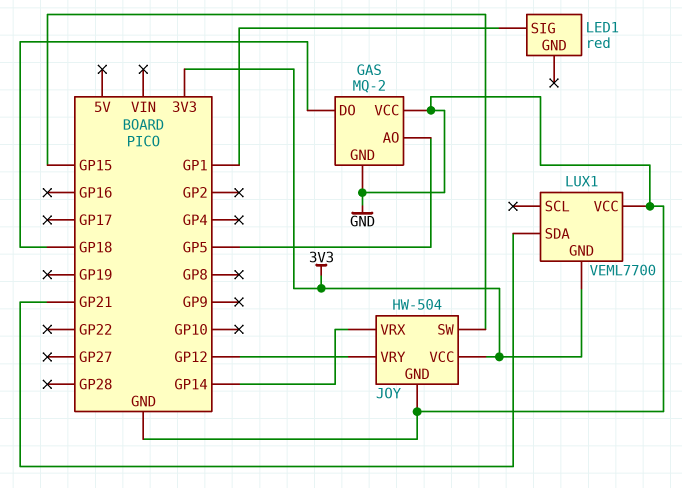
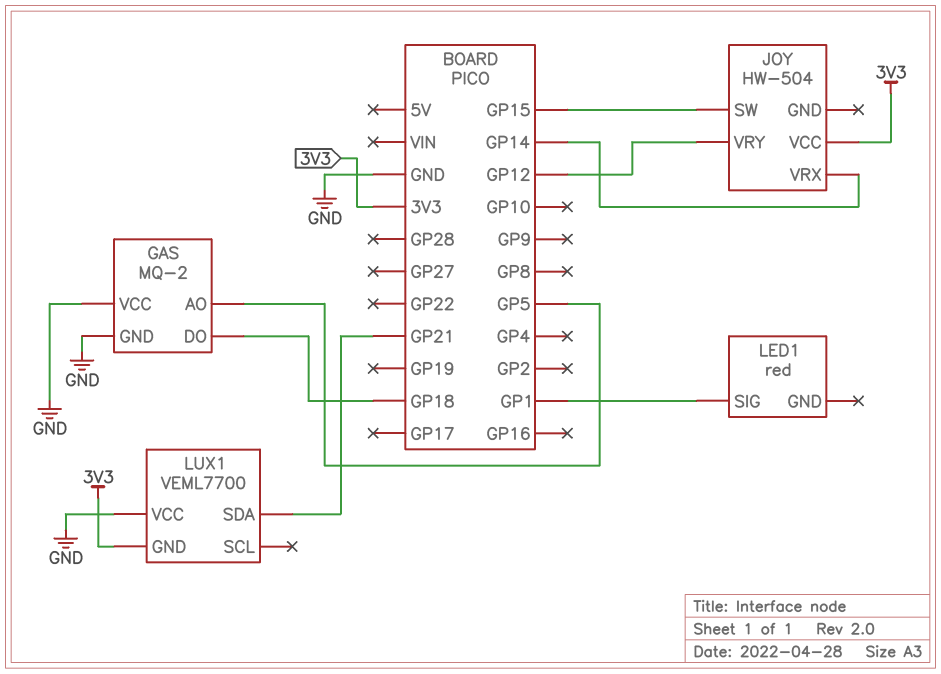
JOY pin GND: GND -> none

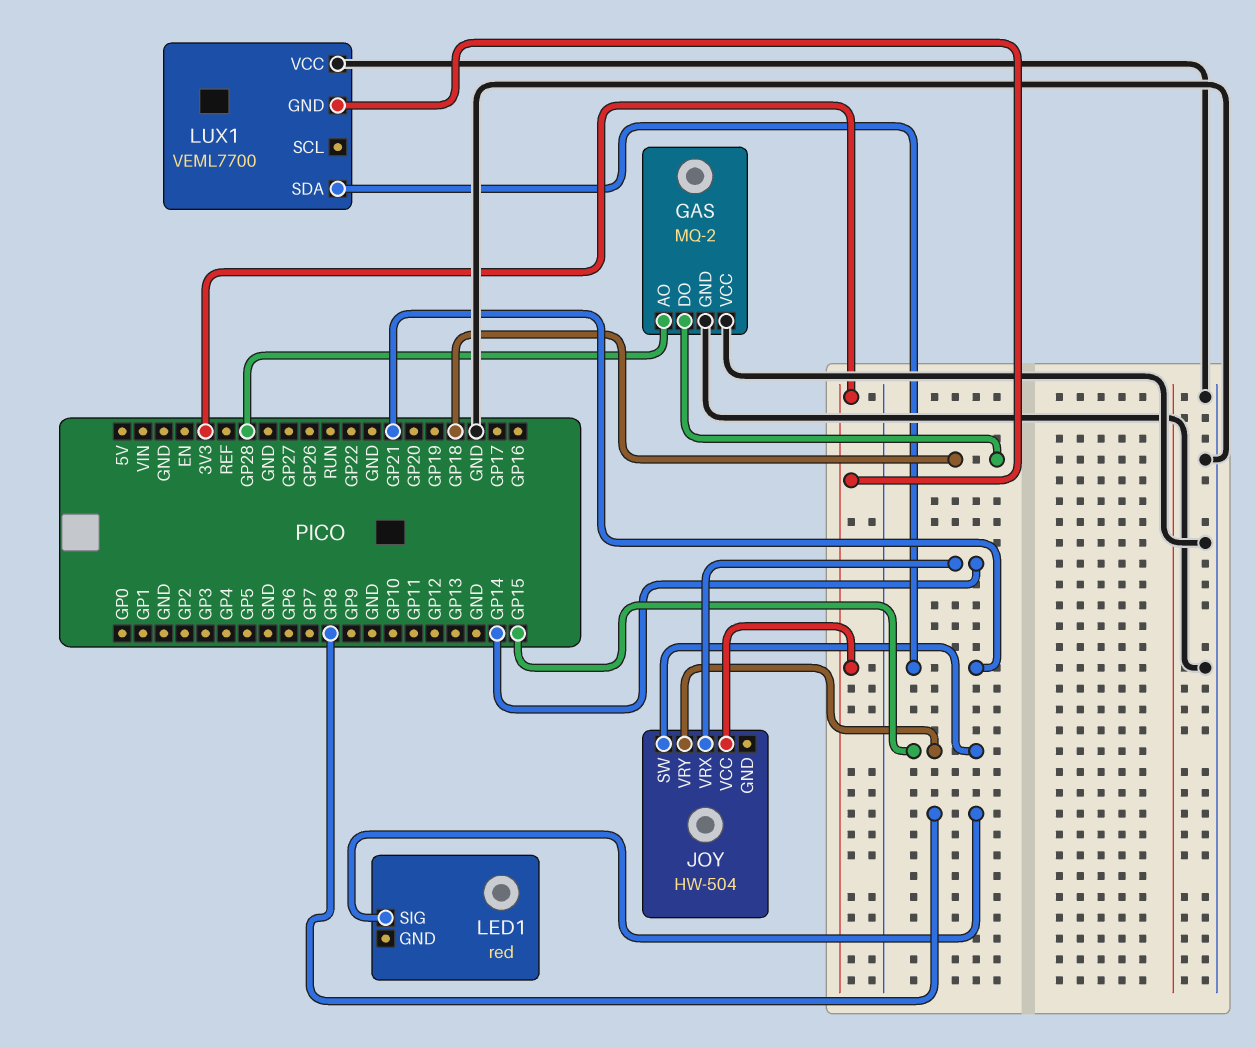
GAS pin AO: GP5 -> GP28
JOY pin VRY: GP12 -> GP15
LED1 pin SIG: GP1 -> GP8

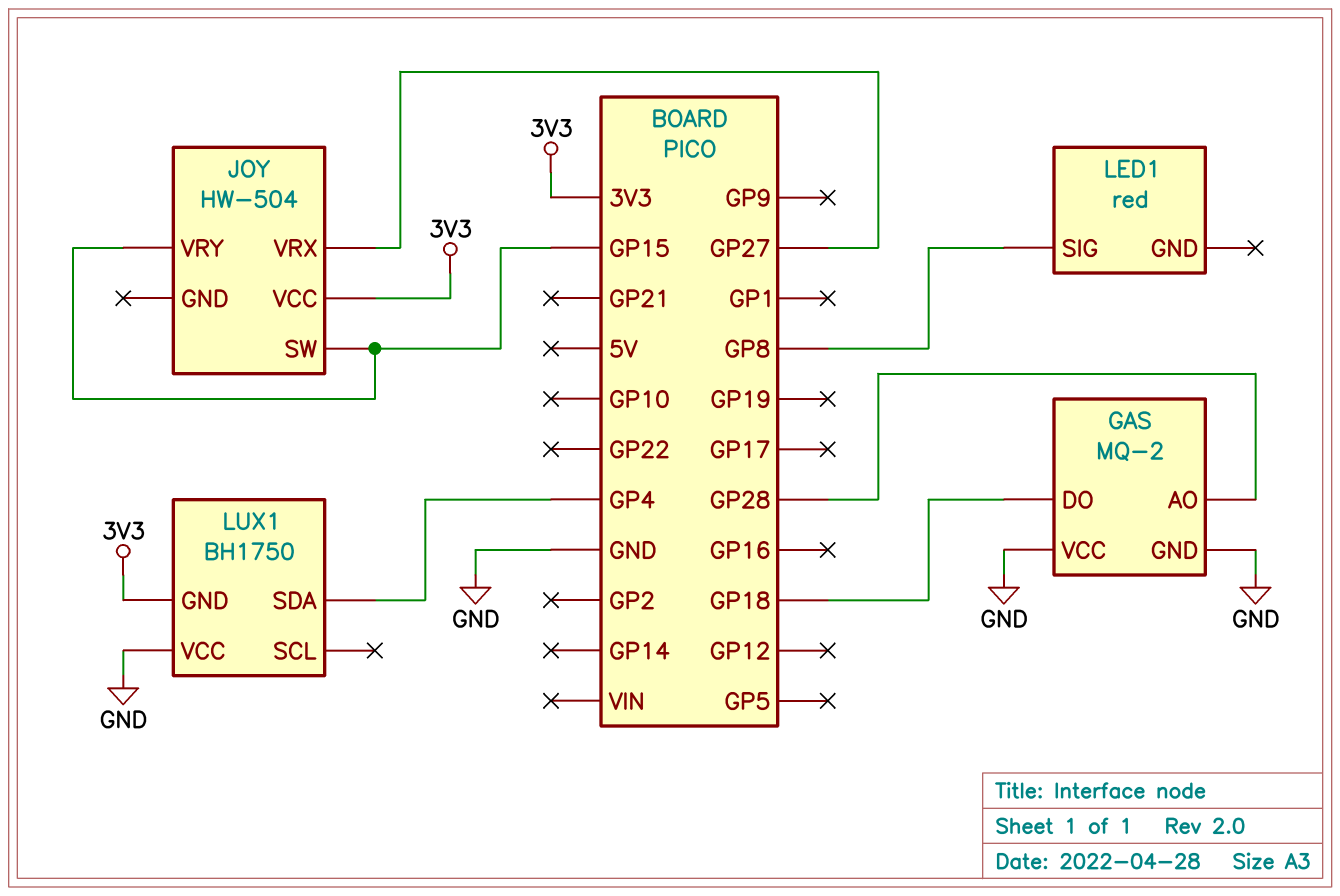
JOY pin VRX: GP14 -> GP27
LUX1: VEML7700 -> BH1750
LUX1 pin SDA: GP21 -> GP4

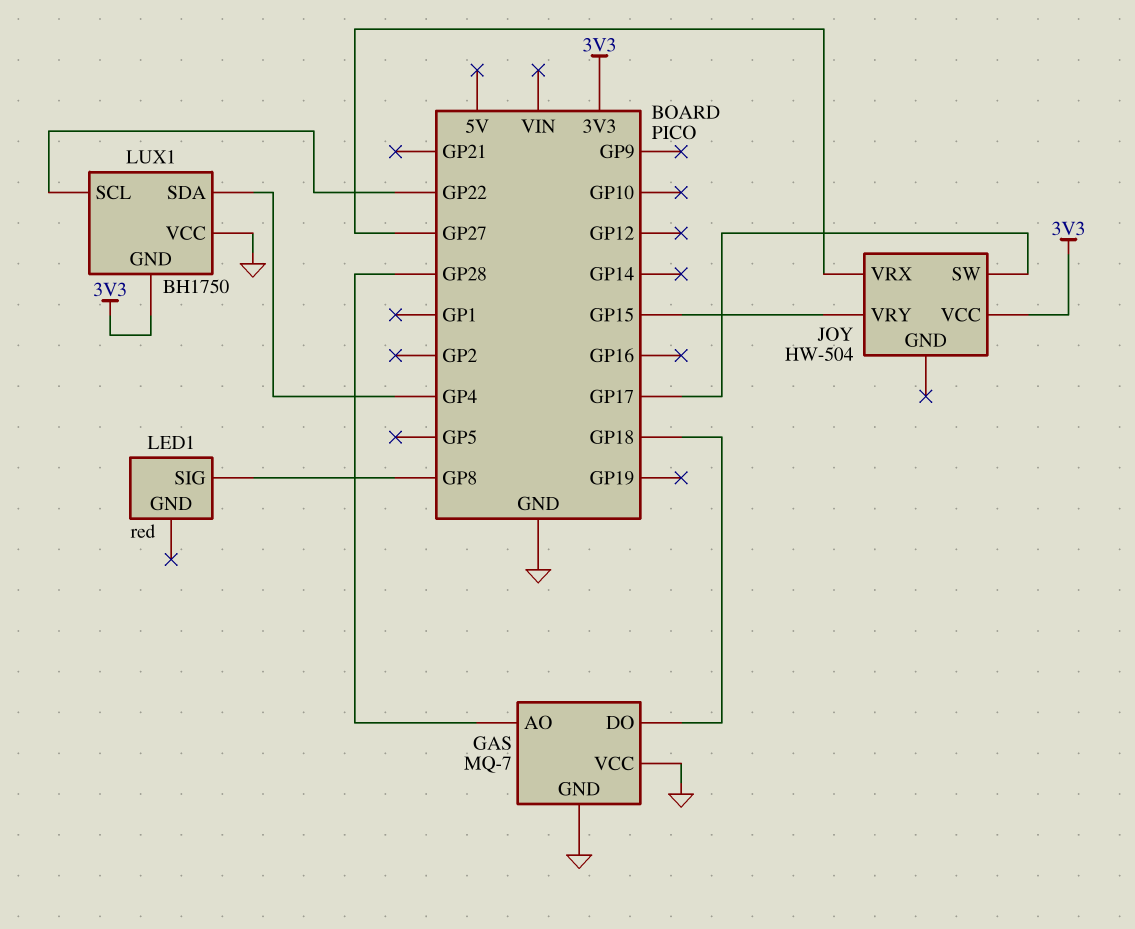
GAS: MQ-2 -> MQ-7
JOY pin SW: GP15 -> GP17
LUX1 pin SCL: none -> GP22

